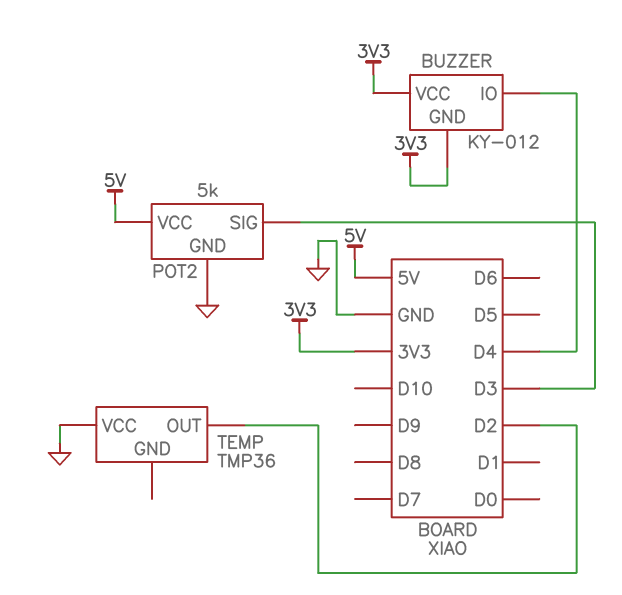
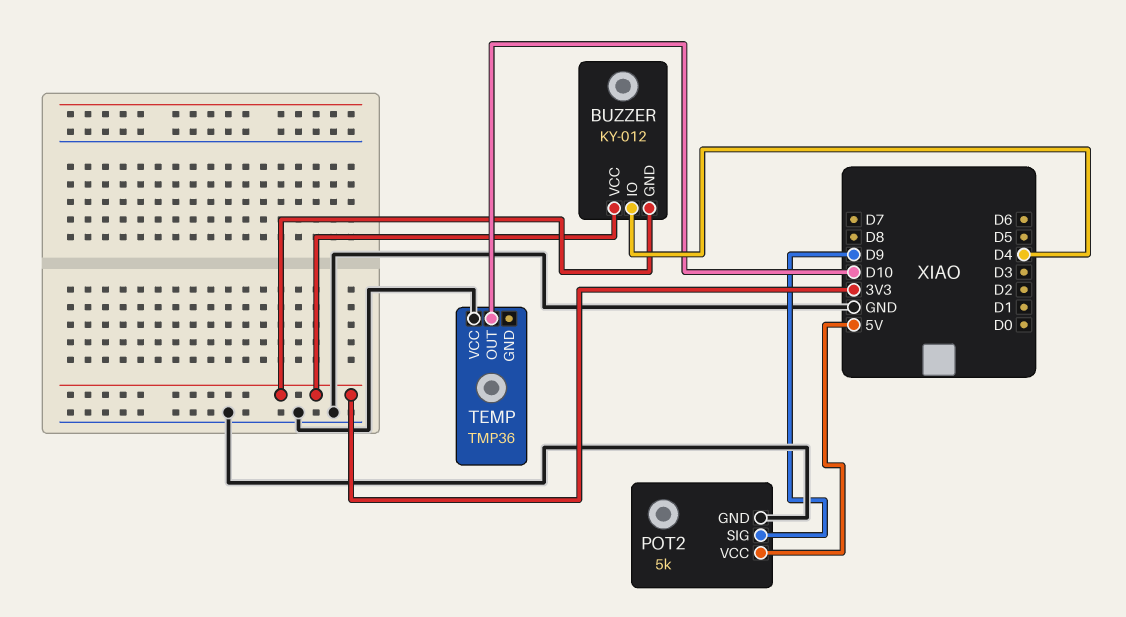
POT2 pin SIG: D3 -> D9
TEMP pin OUT: D2 -> D10

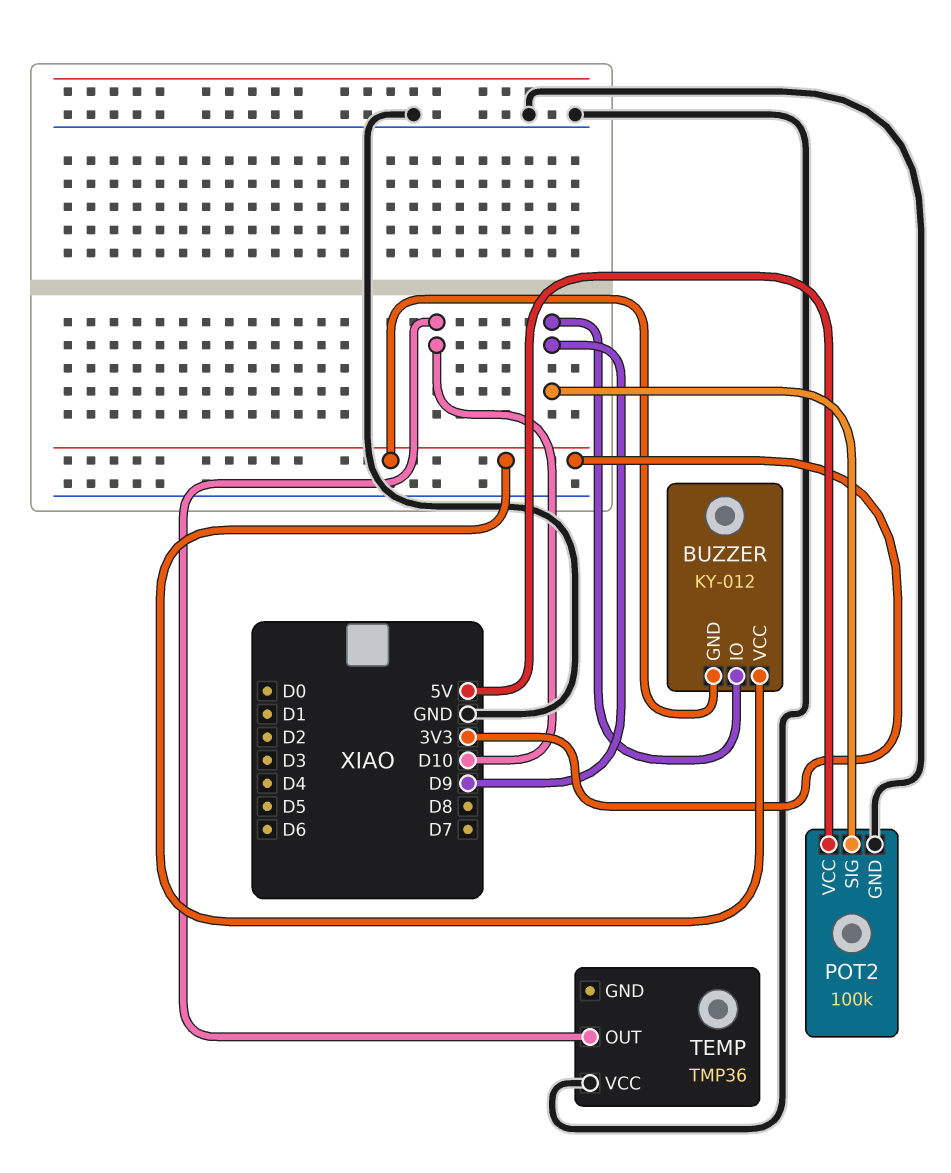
BUZZER pin IO: D4 -> D9
POT2: 5k -> 100k

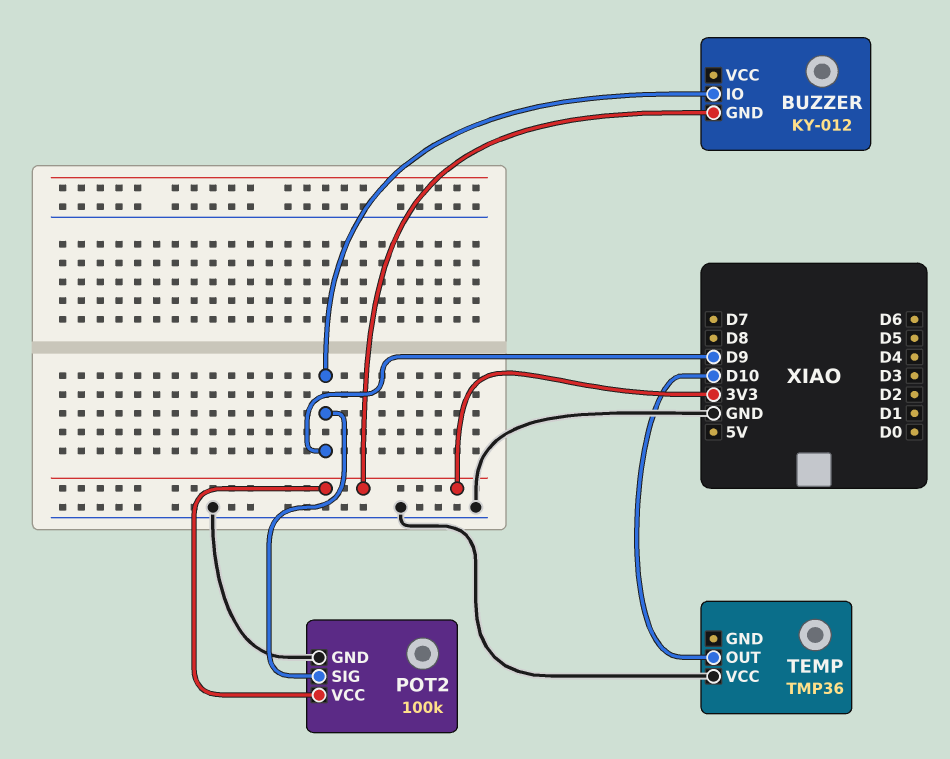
BUZZER pin VCC: 3V3 -> none
POT2 pin VCC: 5V -> 3V3

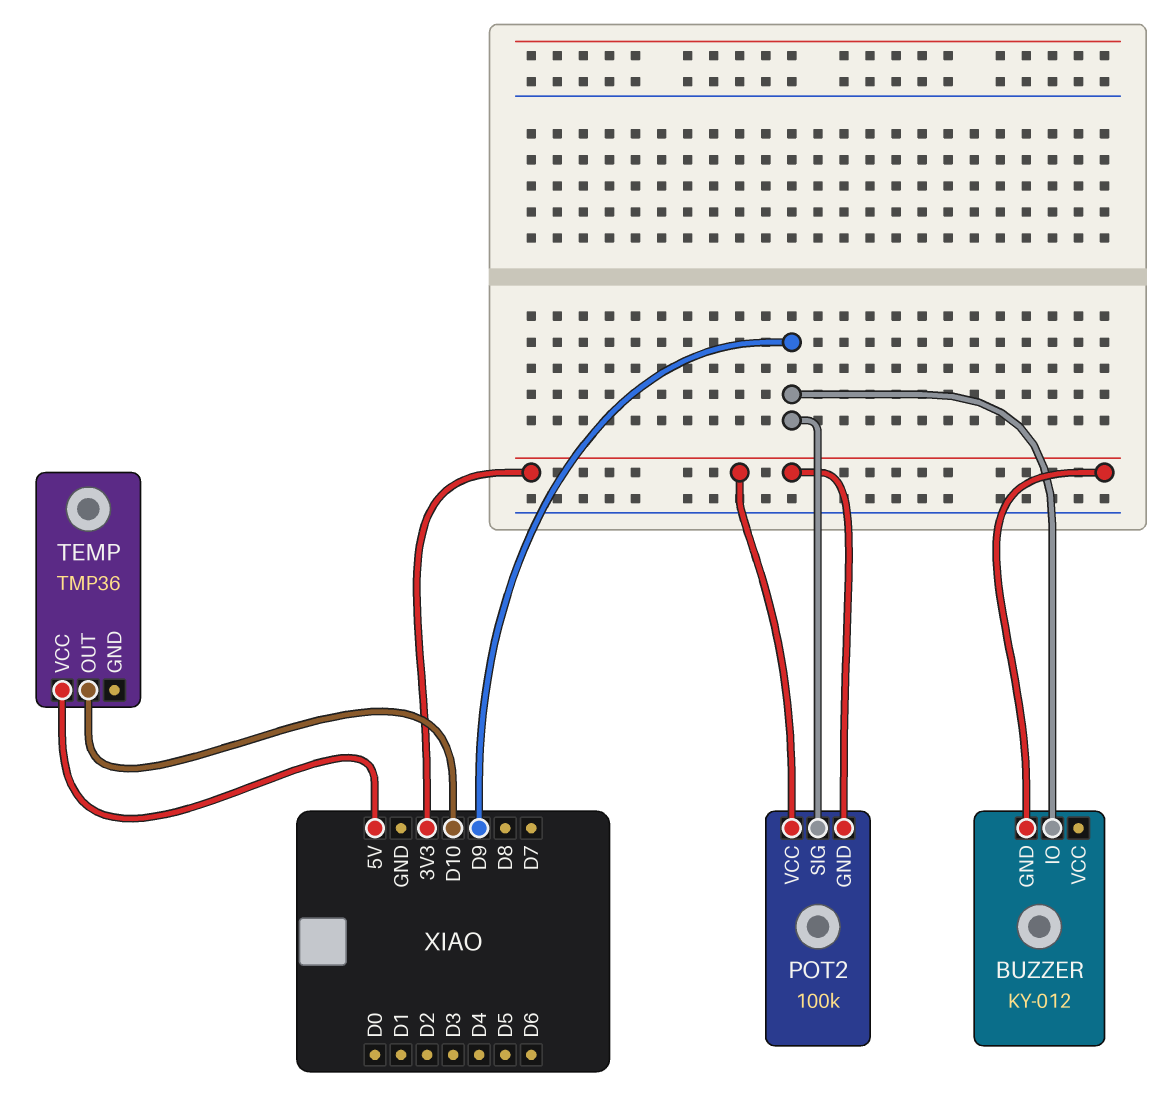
POT2 pin GND: GND -> 3V3
TEMP pin VCC: GND -> 5V

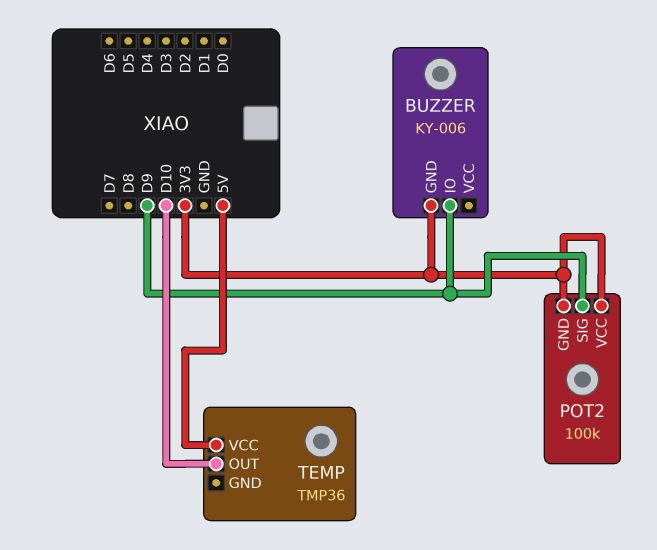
BUZZER: KY-012 -> KY-006

